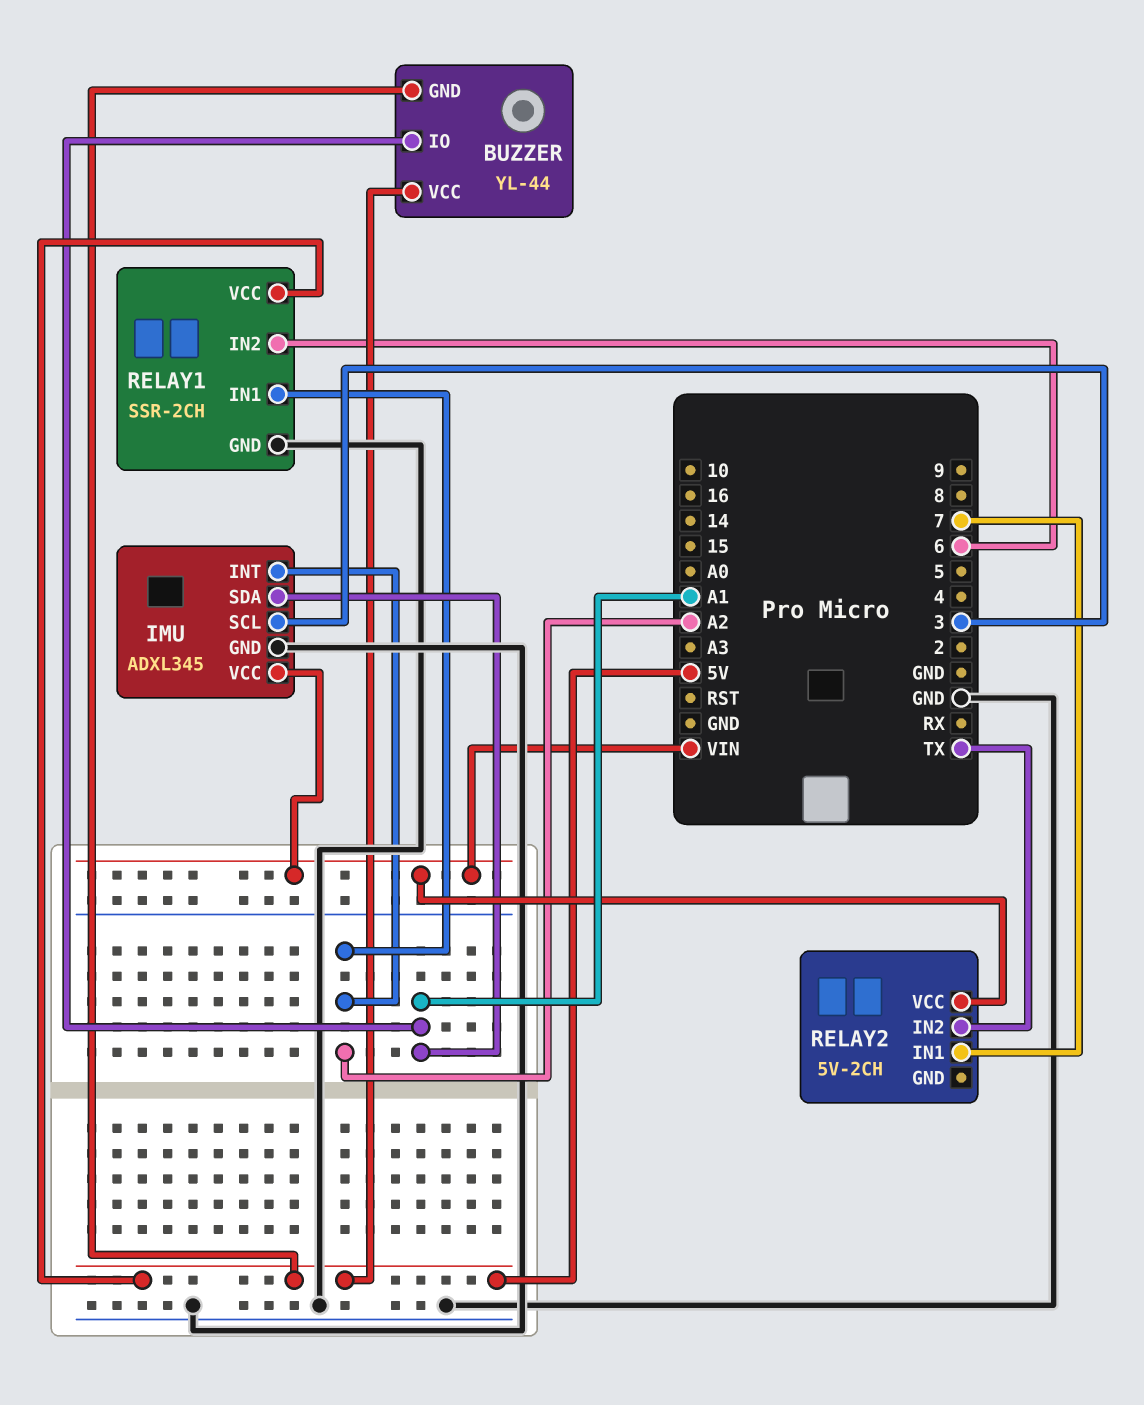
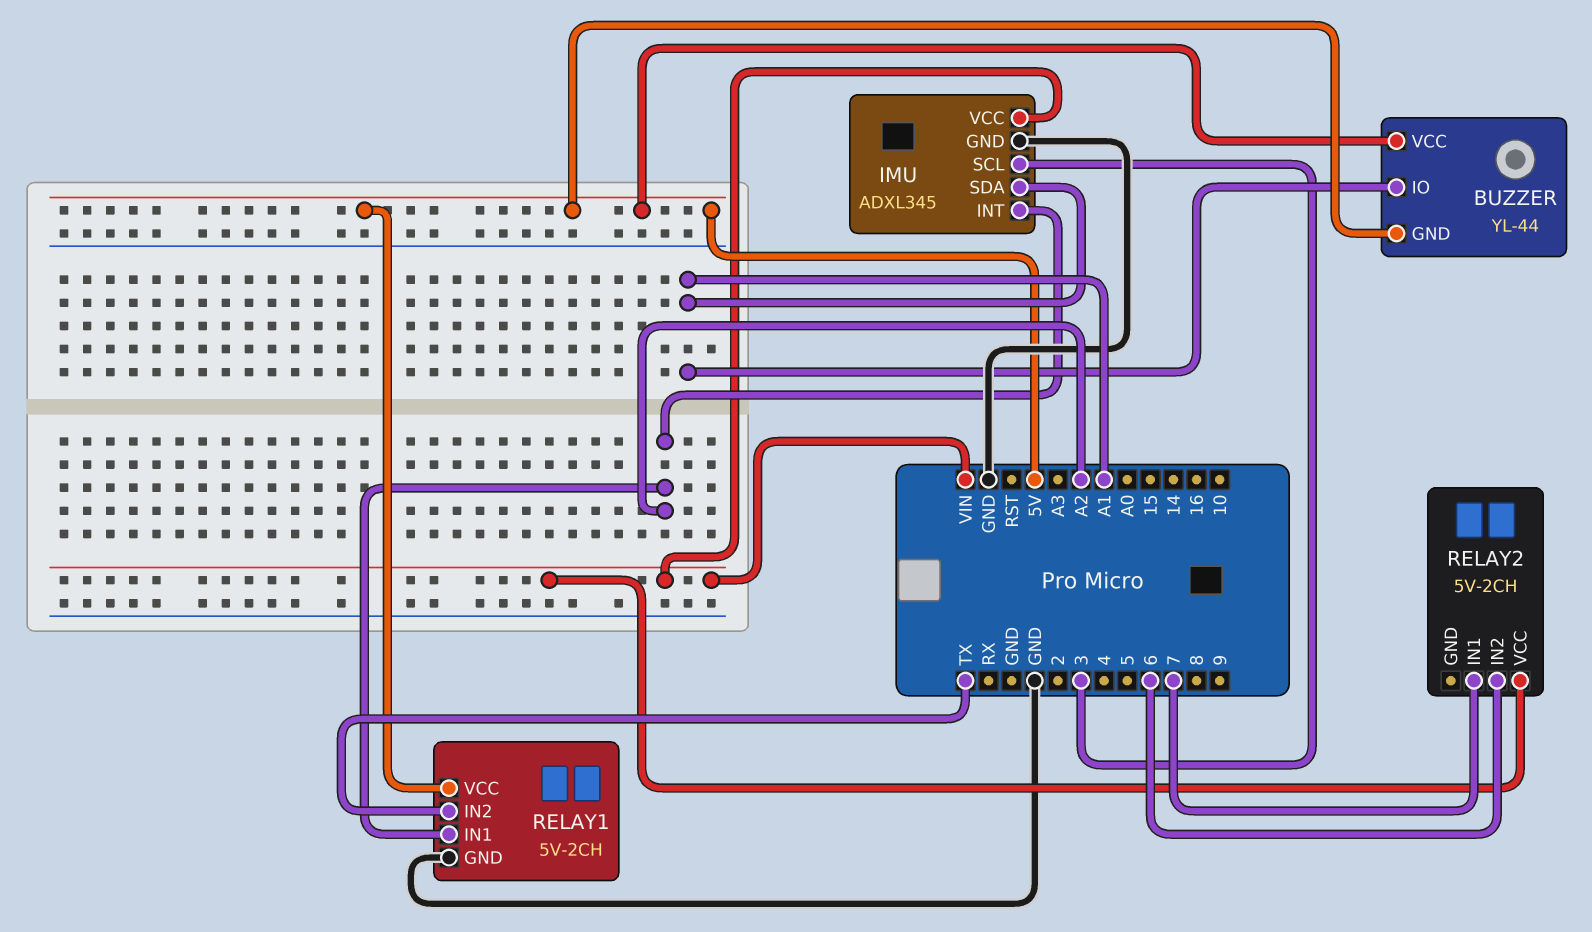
RELAY1: SSR-2CH -> 5V-2CH
RELAY1 pin IN2: 6 -> TX
RELAY2 pin IN2: TX -> 6

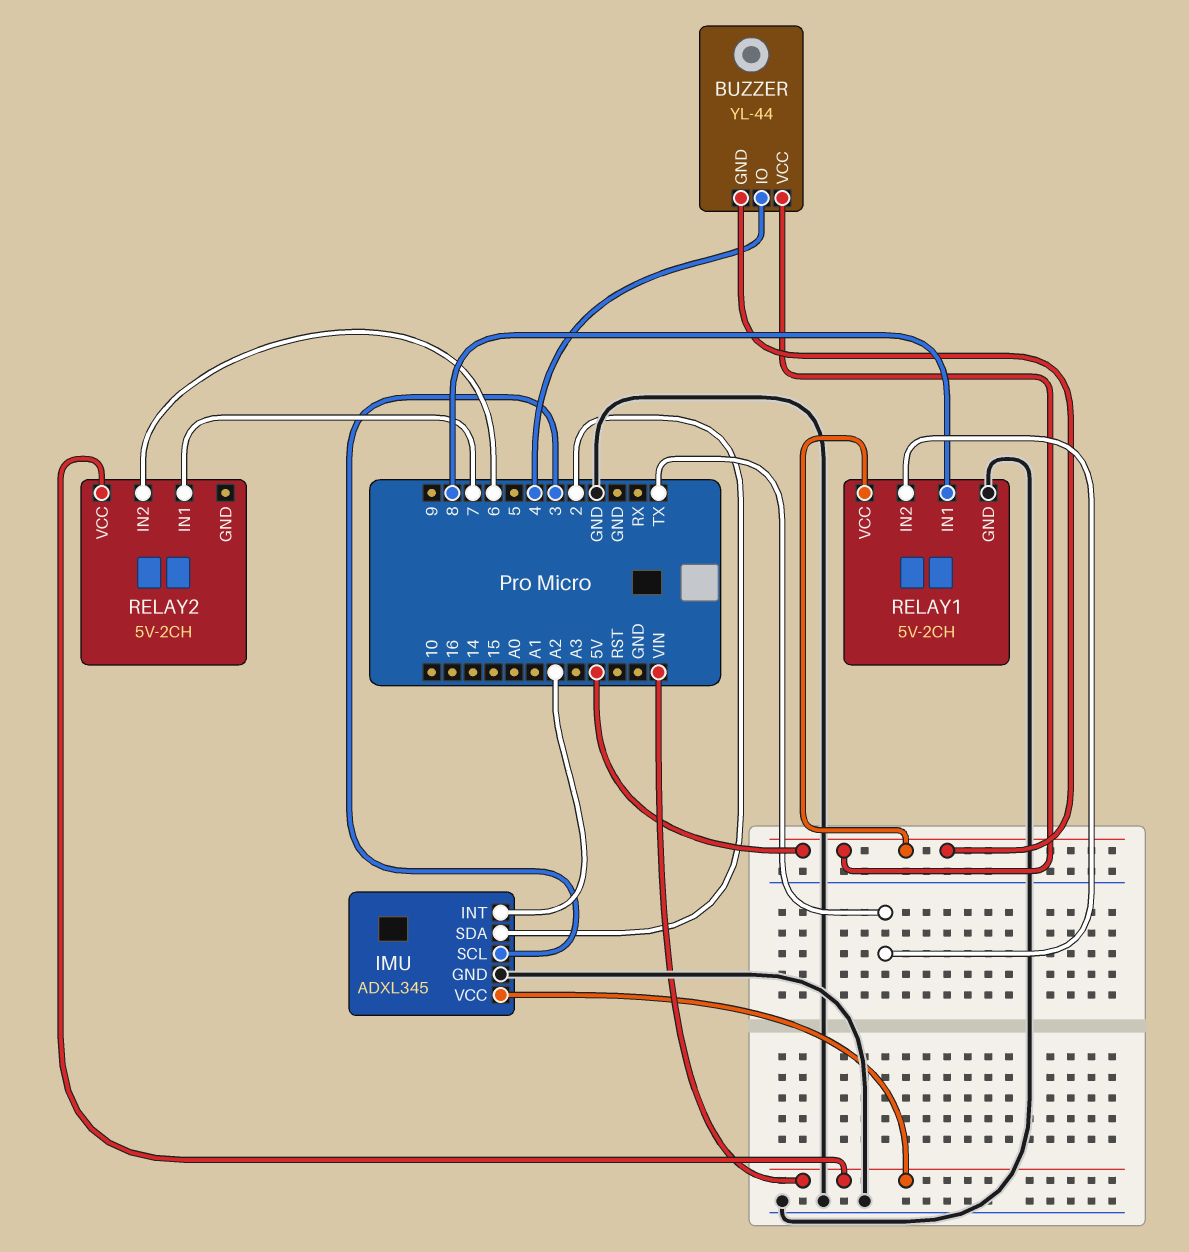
BUZZER pin IO: A1 -> 4
IMU pin SDA: A1 -> 2
RELAY1 pin IN1: A2 -> 8

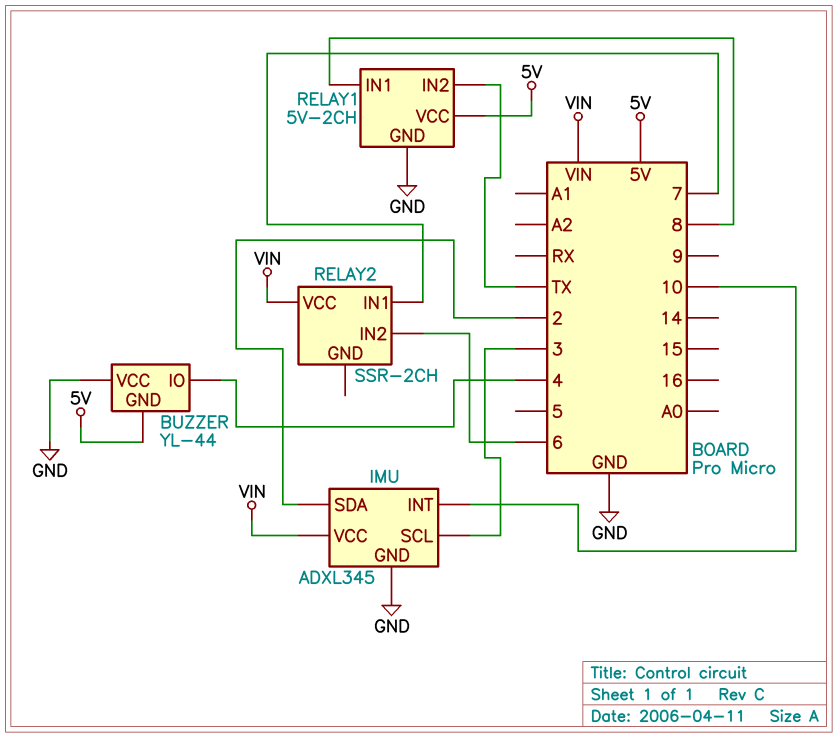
BUZZER pin VCC: 5V -> GND
IMU pin INT: A2 -> 10
RELAY2: 5V-2CH -> SSR-2CH

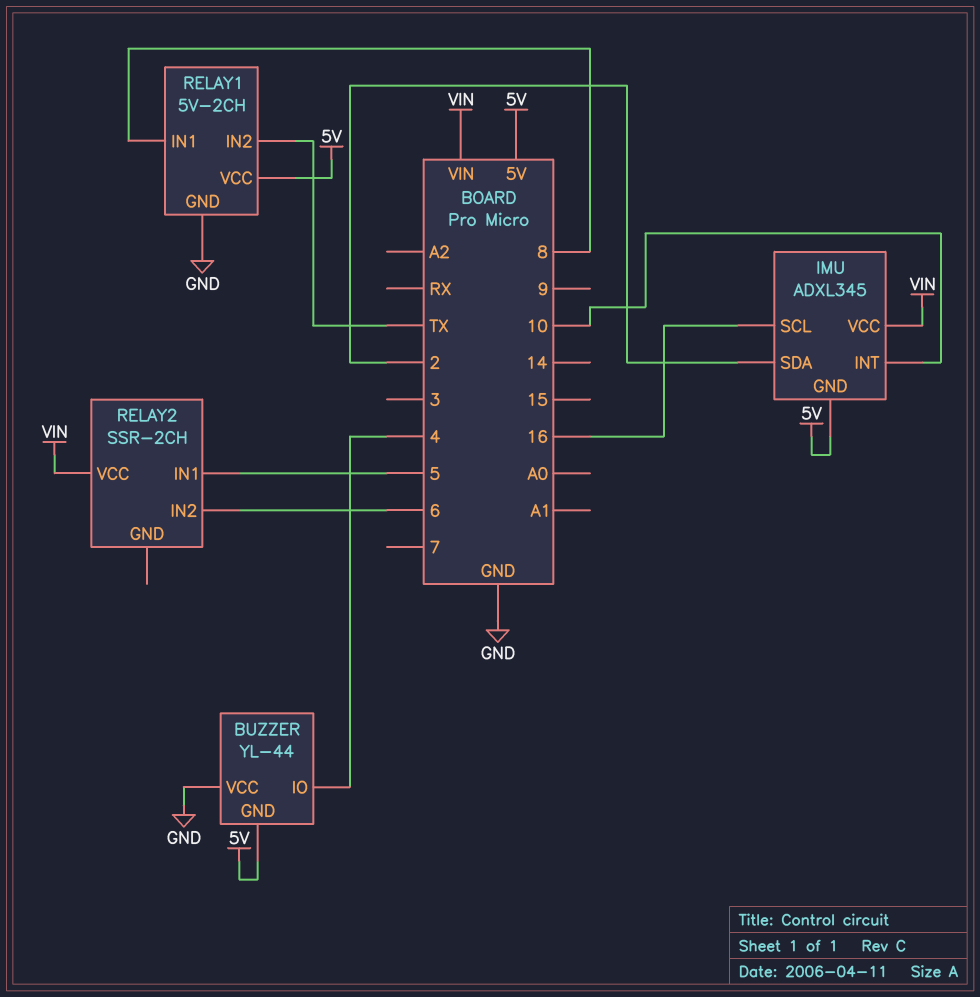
IMU pin GND: GND -> 5V
IMU pin SCL: 3 -> 16
RELAY2 pin IN1: 7 -> 5

